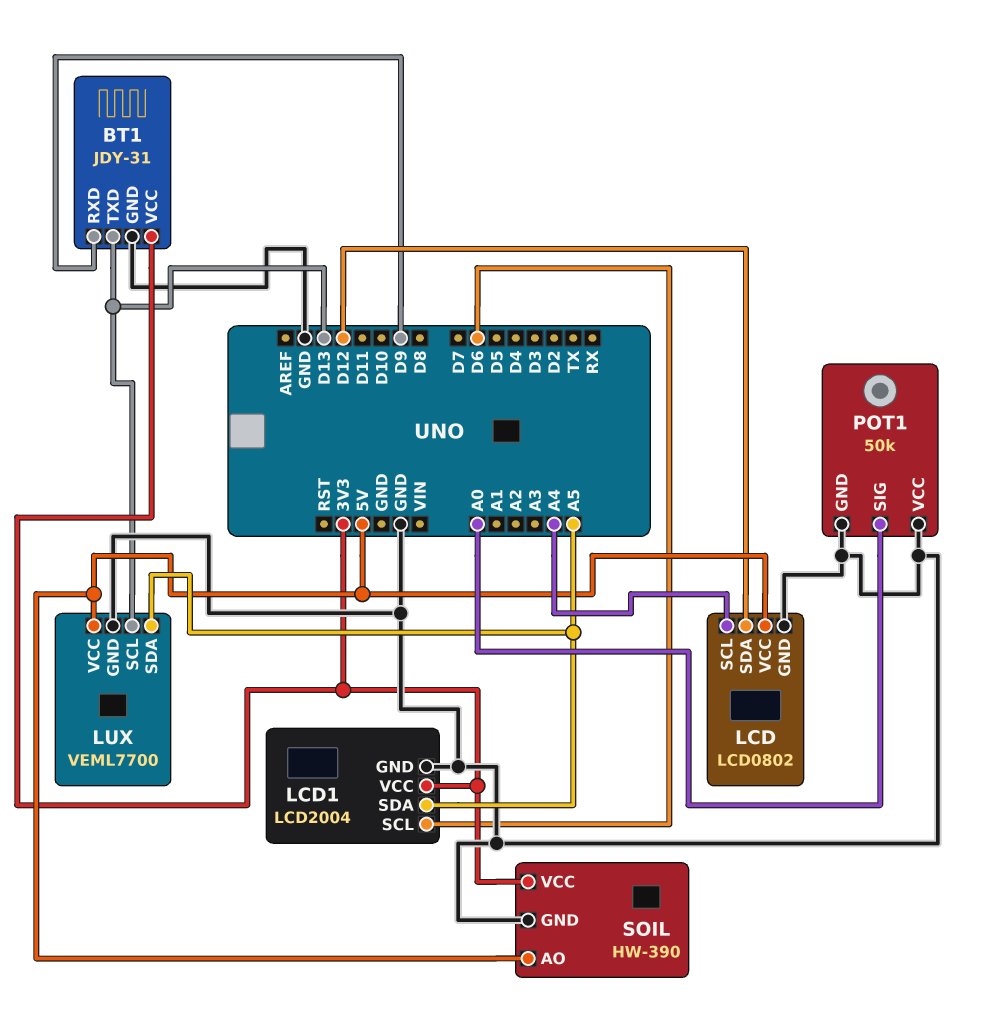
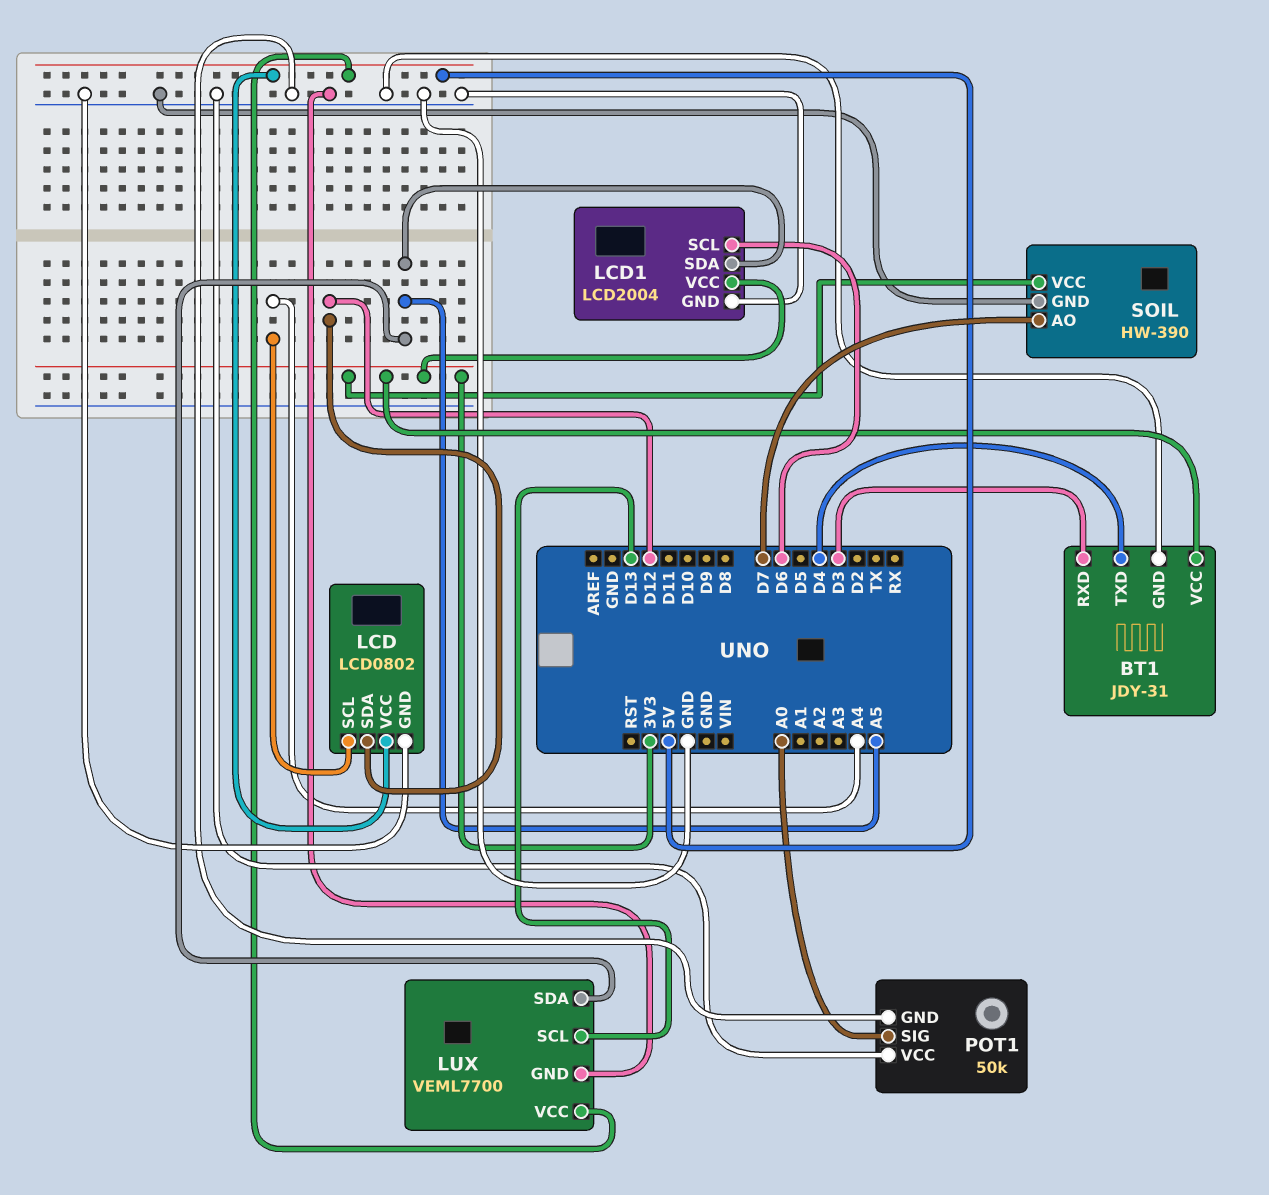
BT1 pin RXD: D9 -> D3
BT1 pin TXD: D13 -> D4
SOIL pin AO: 5V -> D7

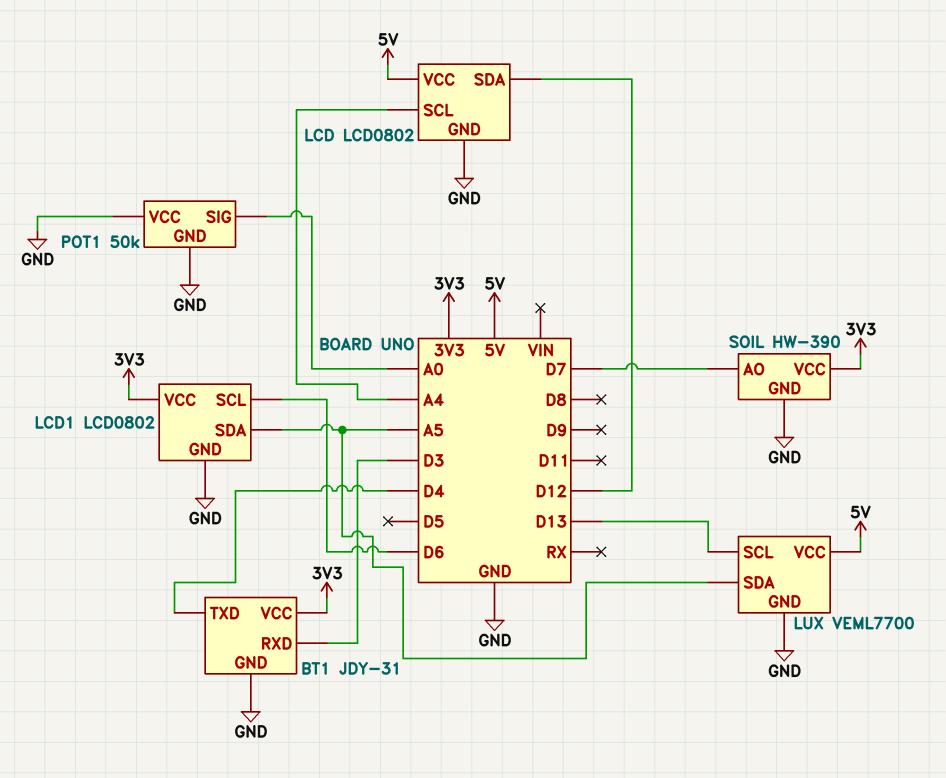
LCD1: LCD2004 -> LCD0802

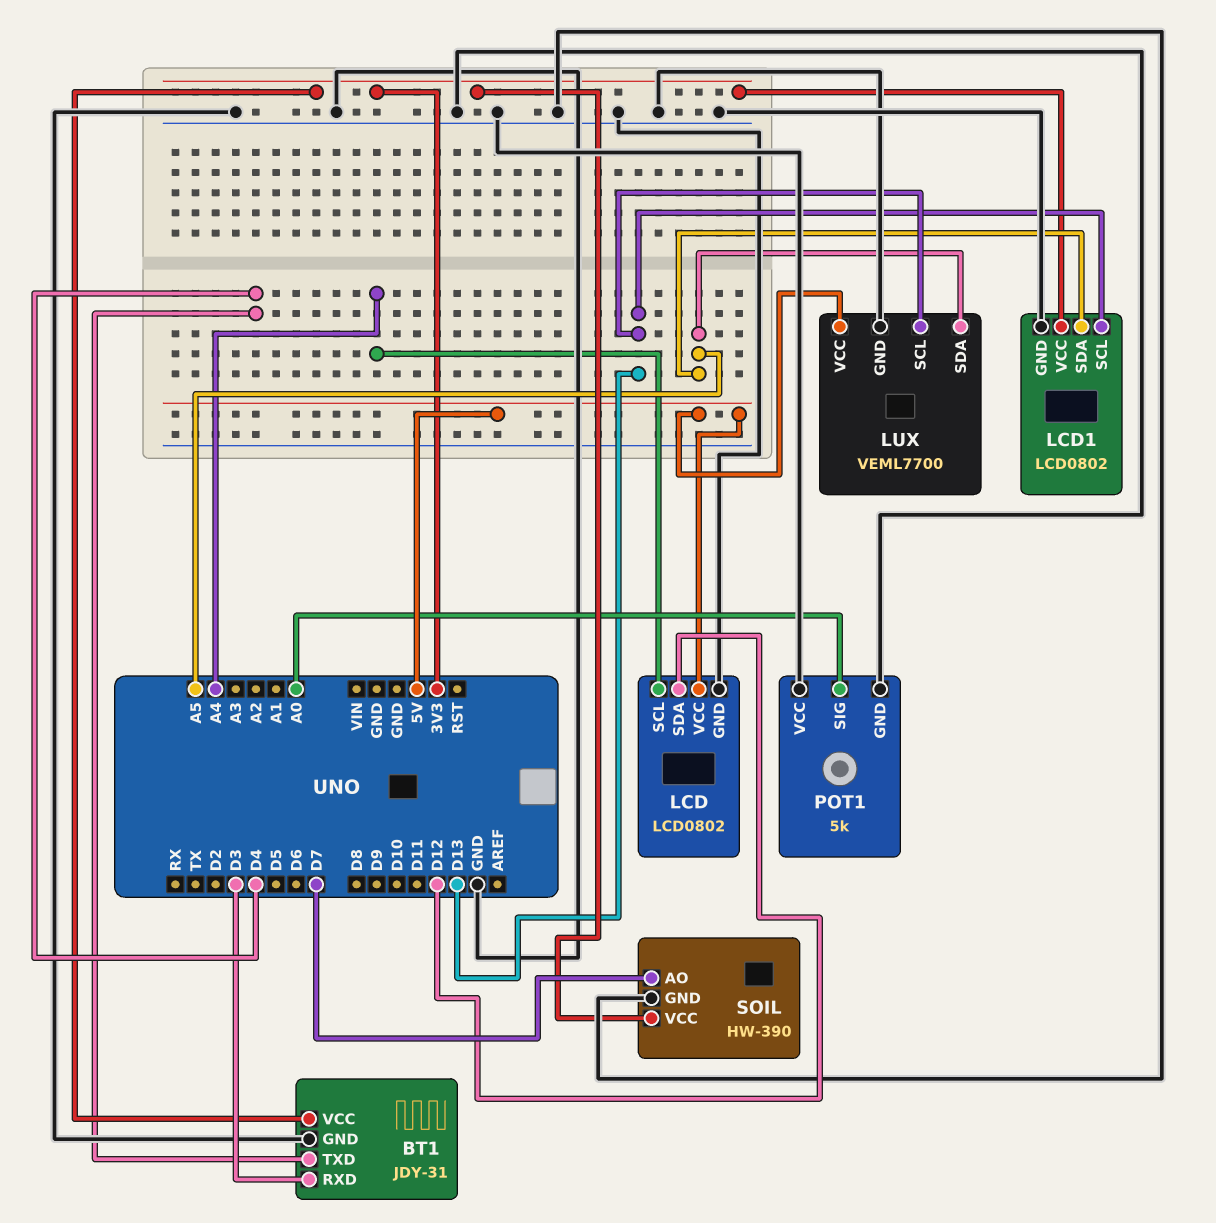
LCD1 pin SCL: D6 -> D13
POT1: 50k -> 5k

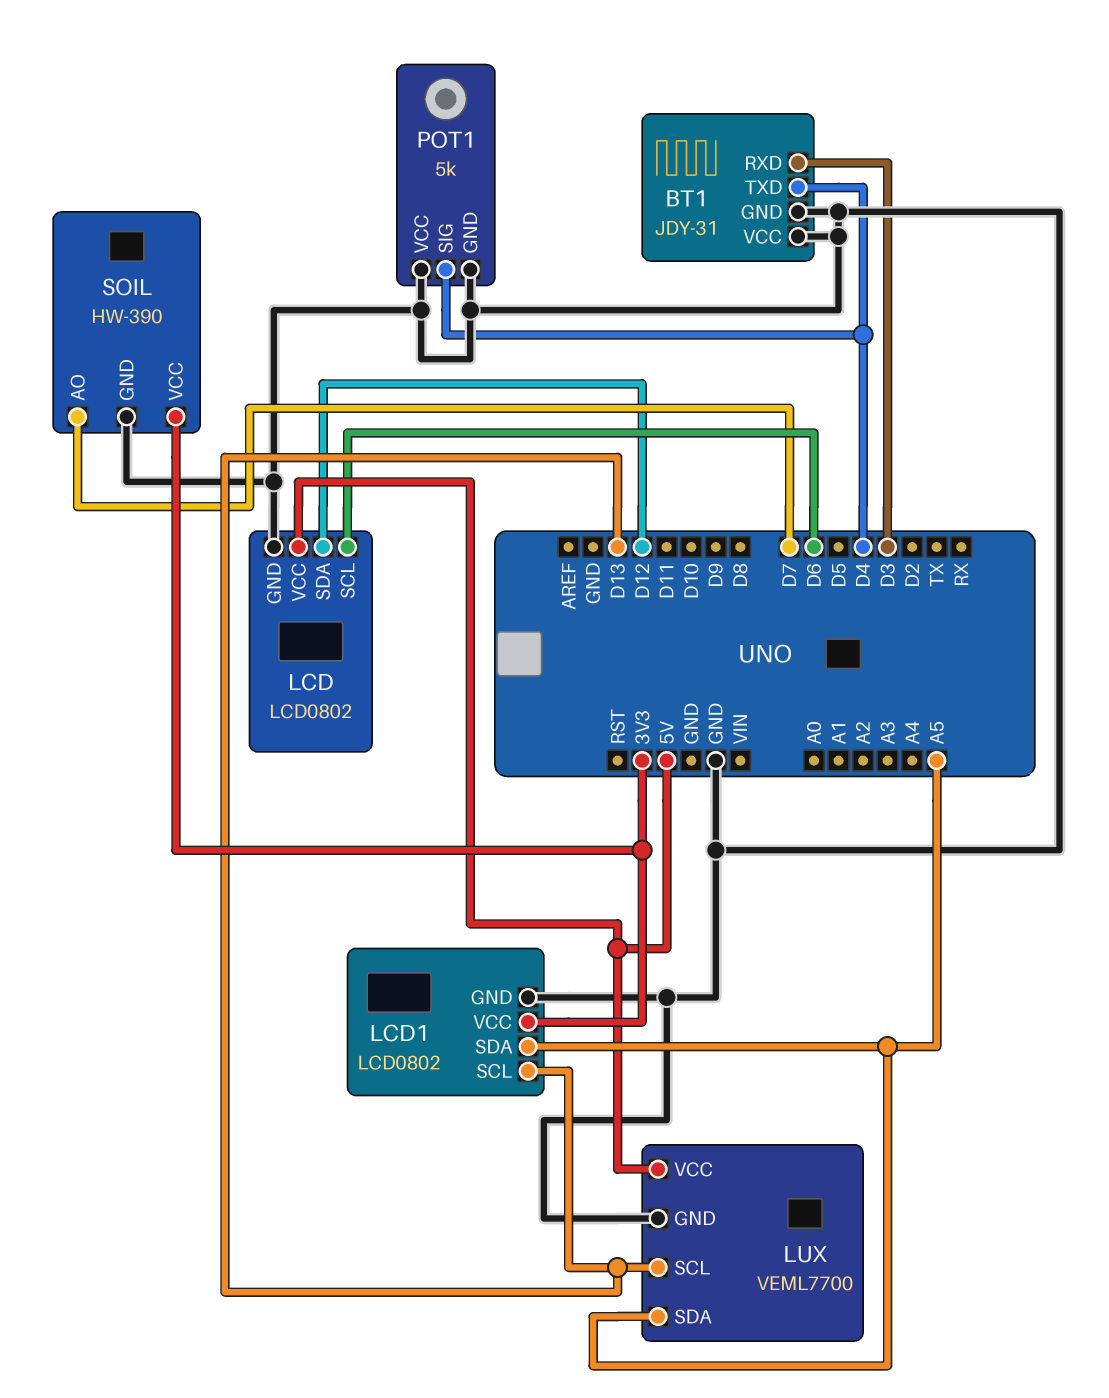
BT1 pin VCC: 3V3 -> GND
LCD pin SCL: A4 -> D6
POT1 pin SIG: A0 -> D4

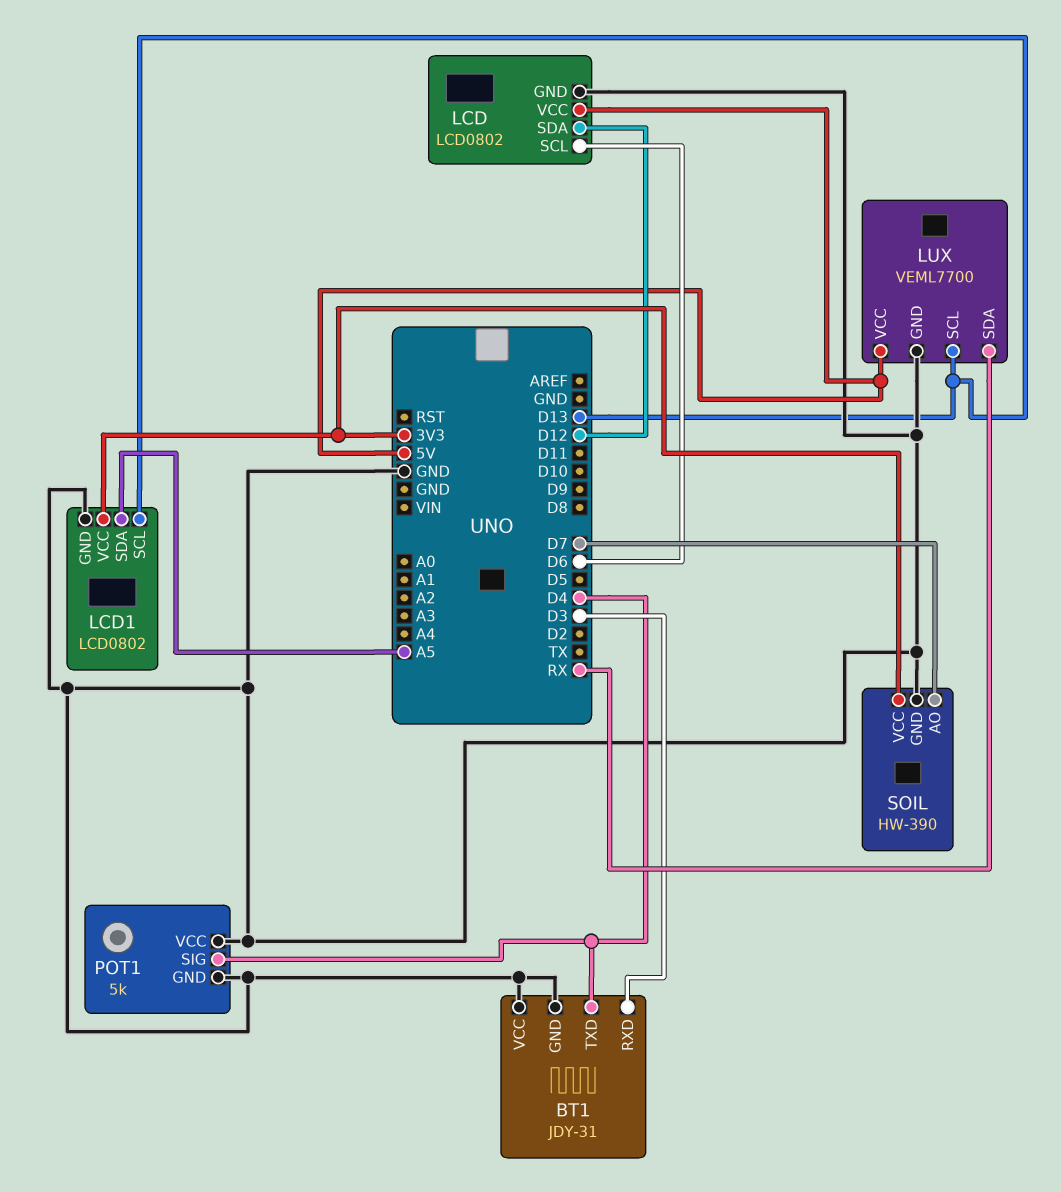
LUX pin SDA: A5 -> RX

